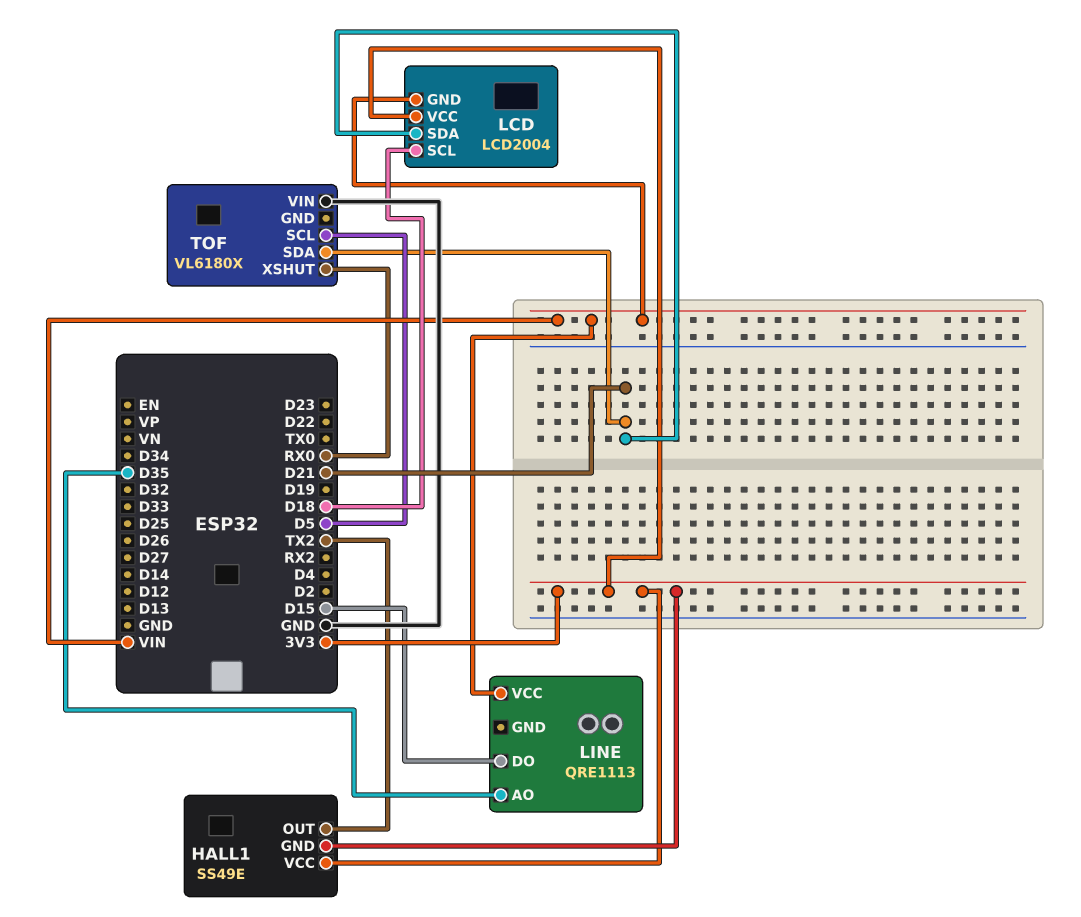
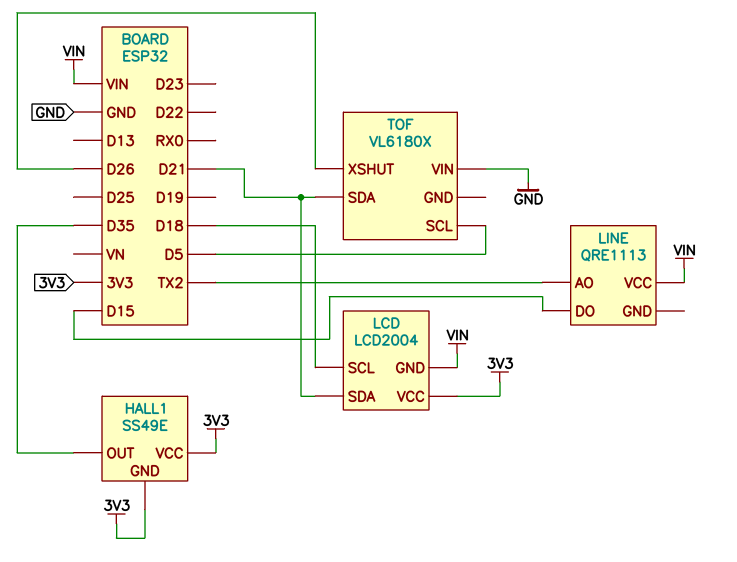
HALL1 pin OUT: TX2 -> D35
LINE pin AO: D35 -> TX2
TOF pin XSHUT: RX0 -> D26

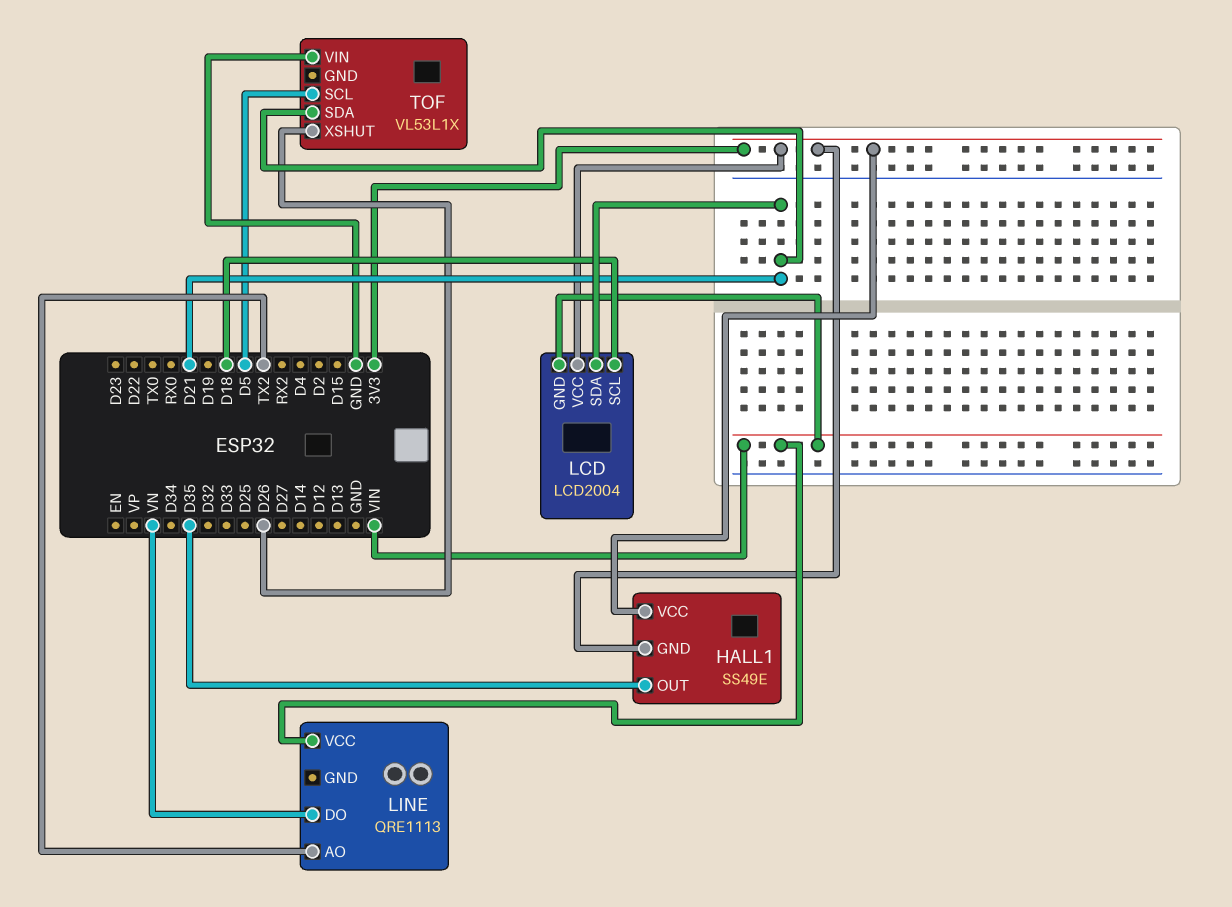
LINE pin DO: D15 -> VN
TOF: VL6180X -> VL53L1X

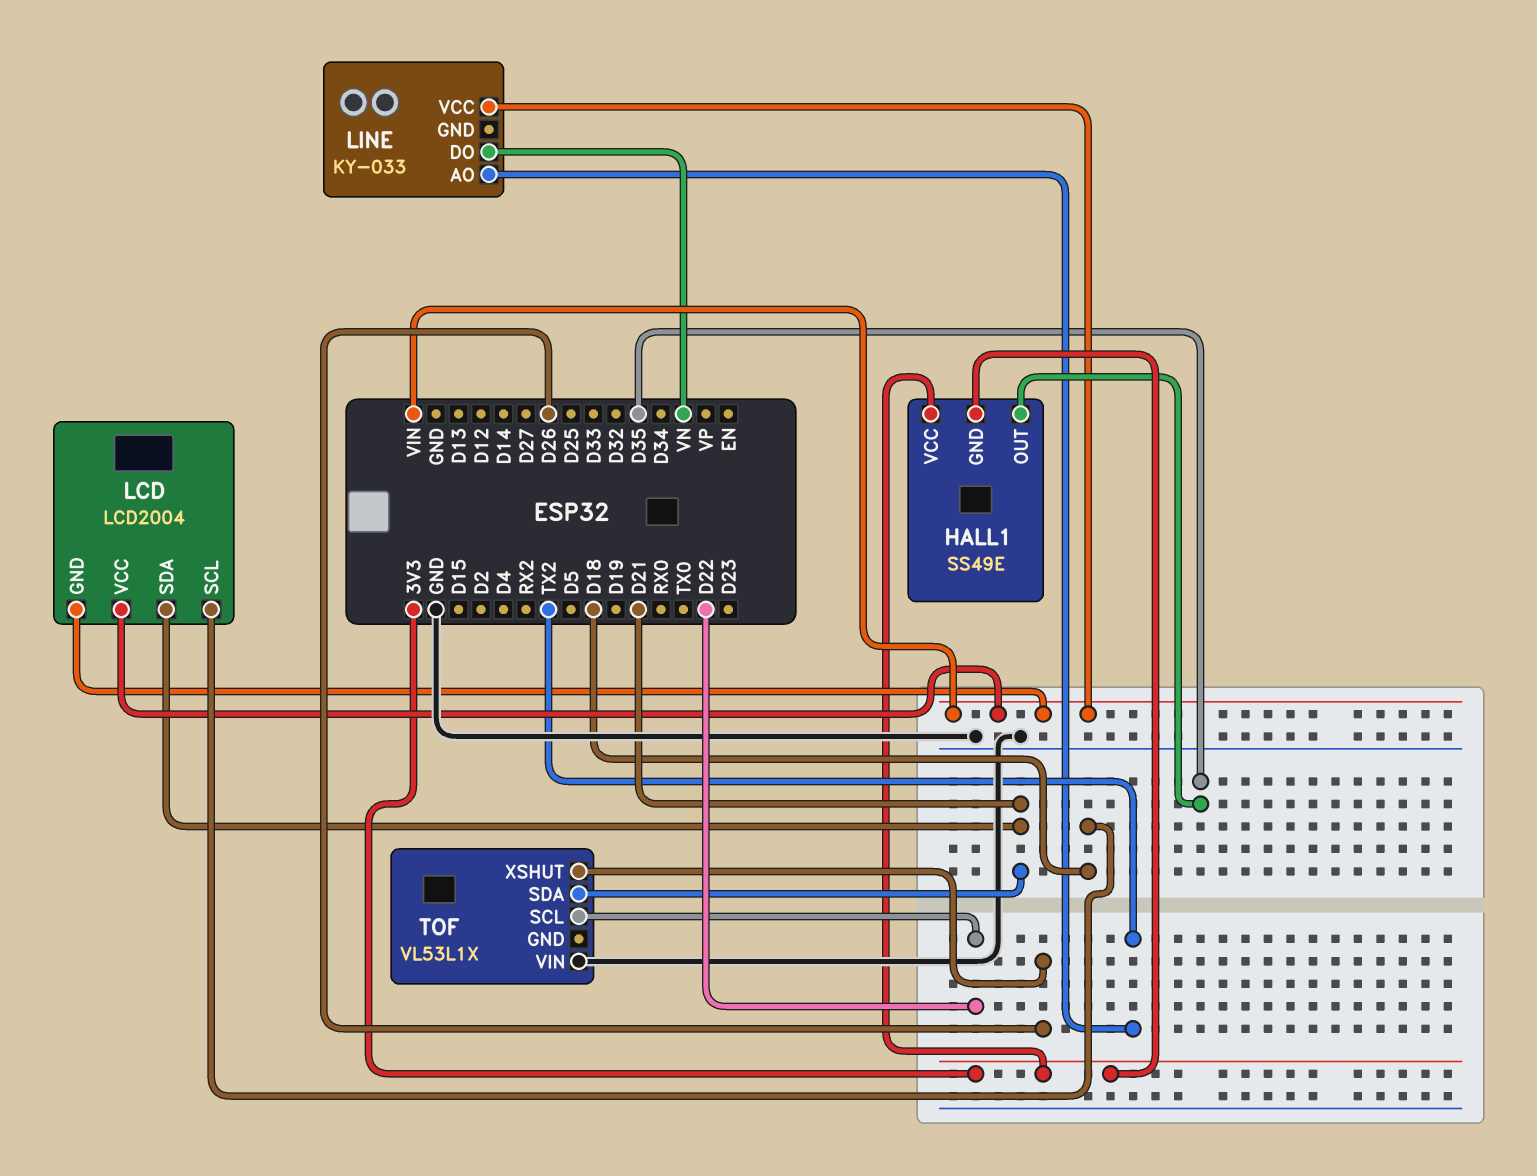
LCD pin VCC: 3V3 -> VIN
LINE: QRE1113 -> KY-033
TOF pin SCL: D5 -> D22

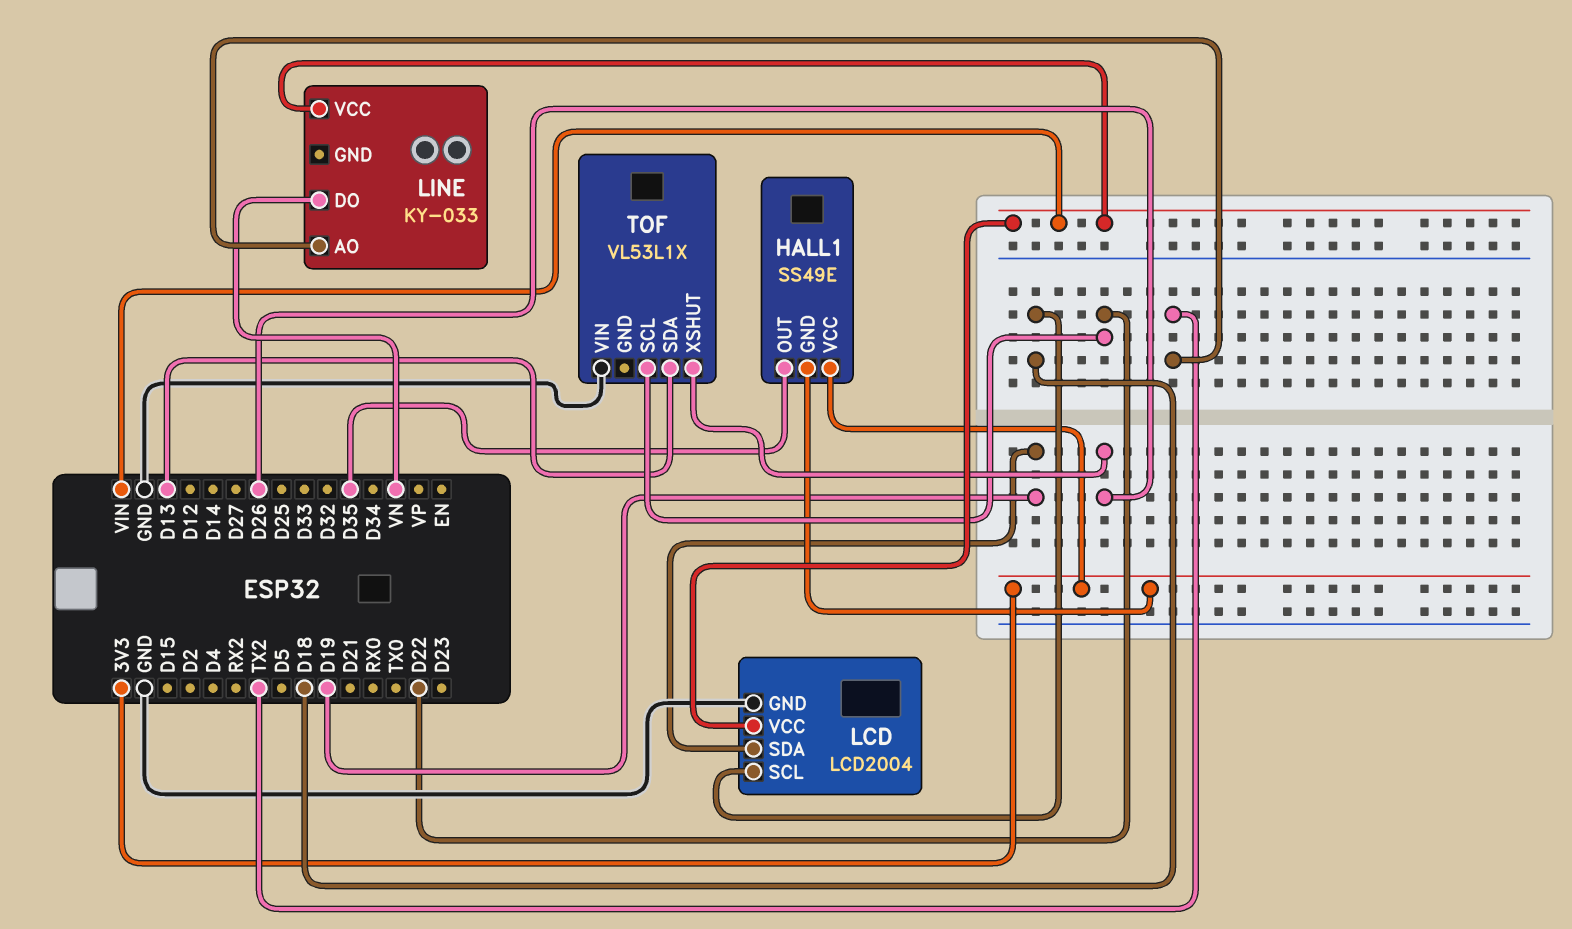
LCD pin GND: VIN -> GND
LCD pin SDA: D21 -> D19
TOF pin SDA: D21 -> D13

